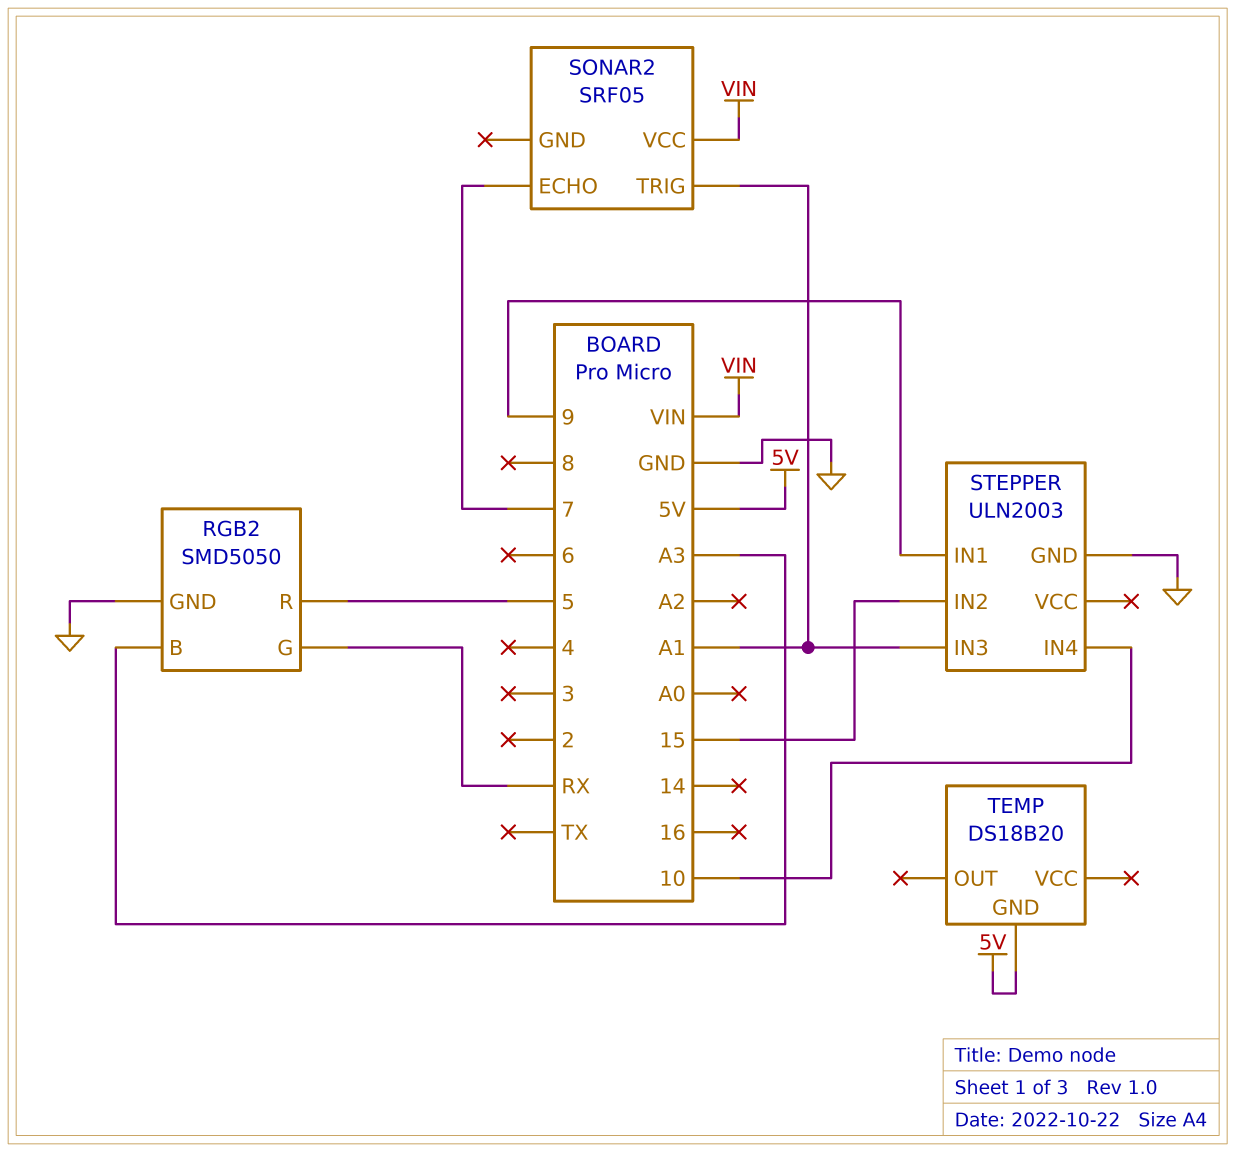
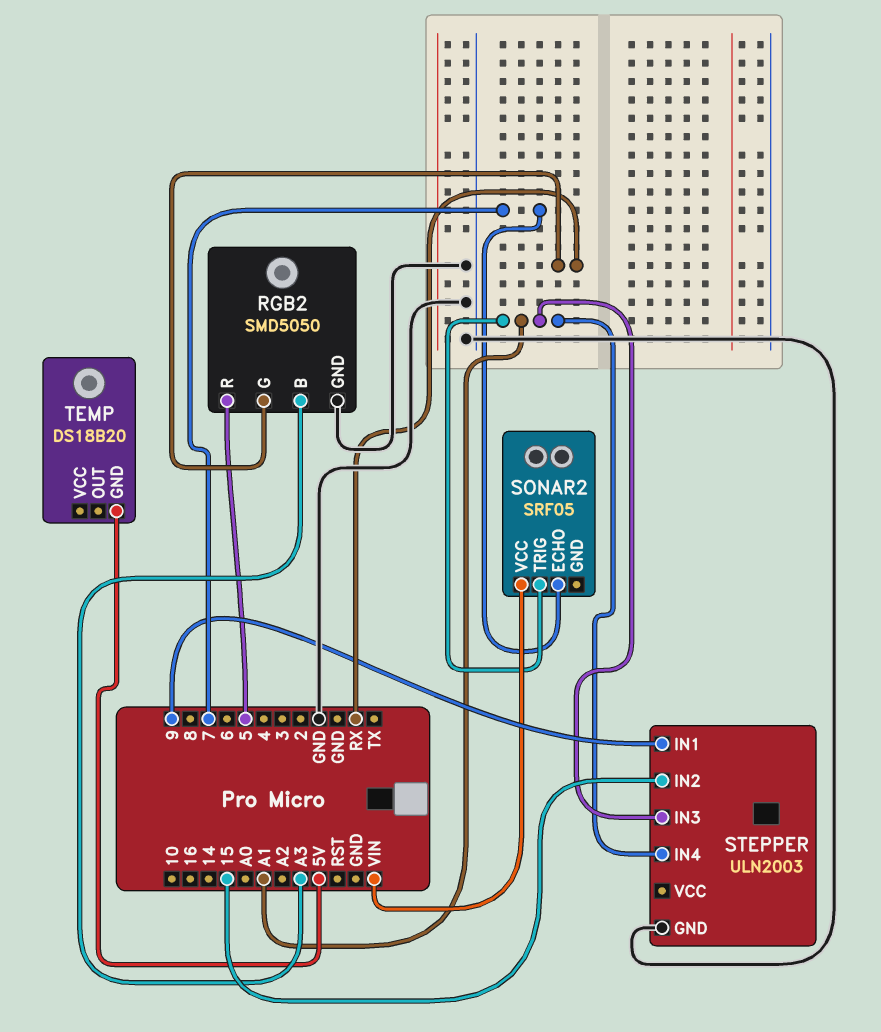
STEPPER pin IN4: 10 -> A1

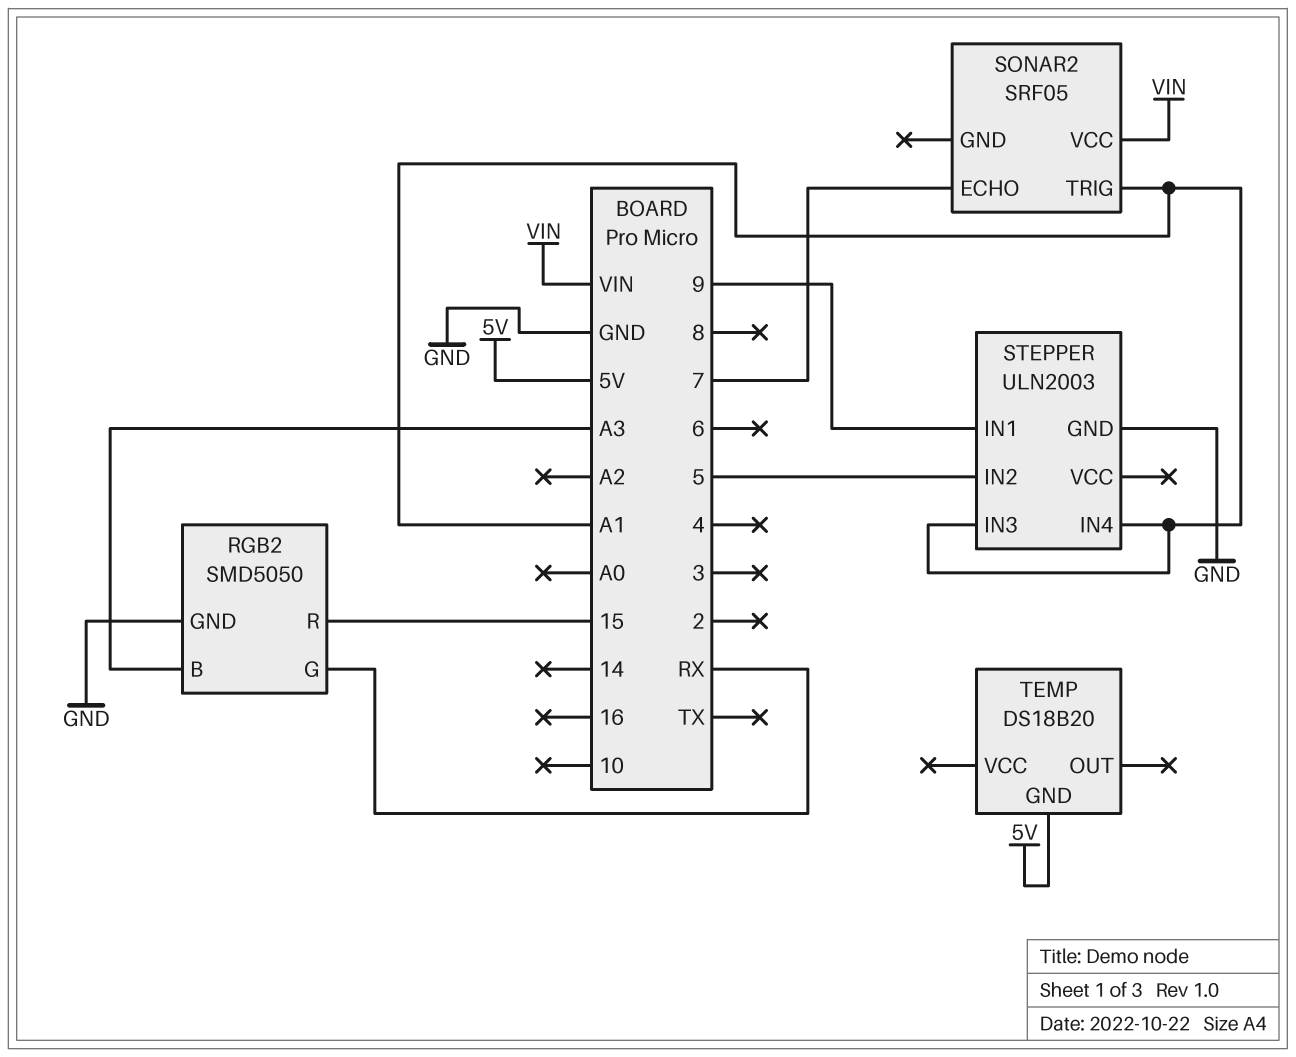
RGB2 pin R: 5 -> 15
STEPPER pin IN2: 15 -> 5

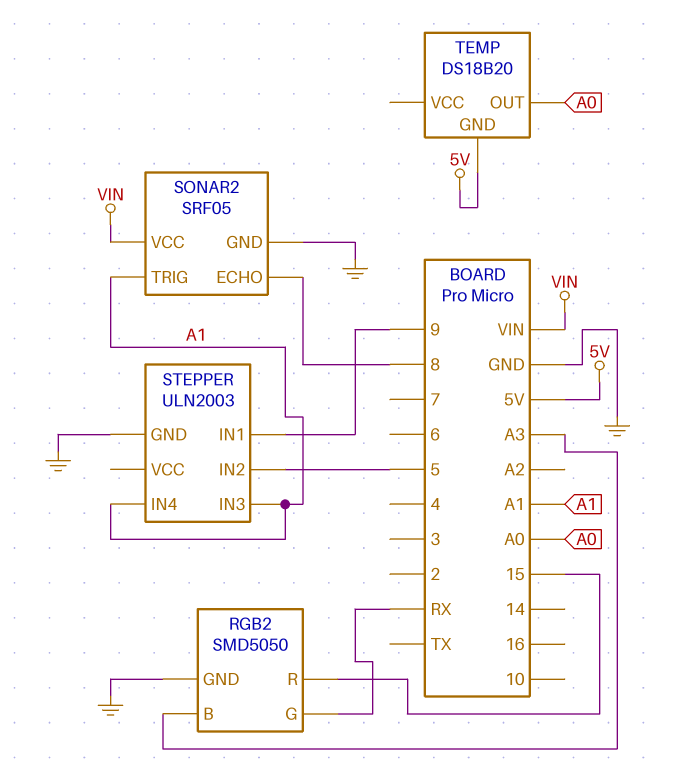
SONAR2 pin ECHO: 7 -> 8
SONAR2 pin GND: none -> GND
TEMP pin OUT: none -> A0

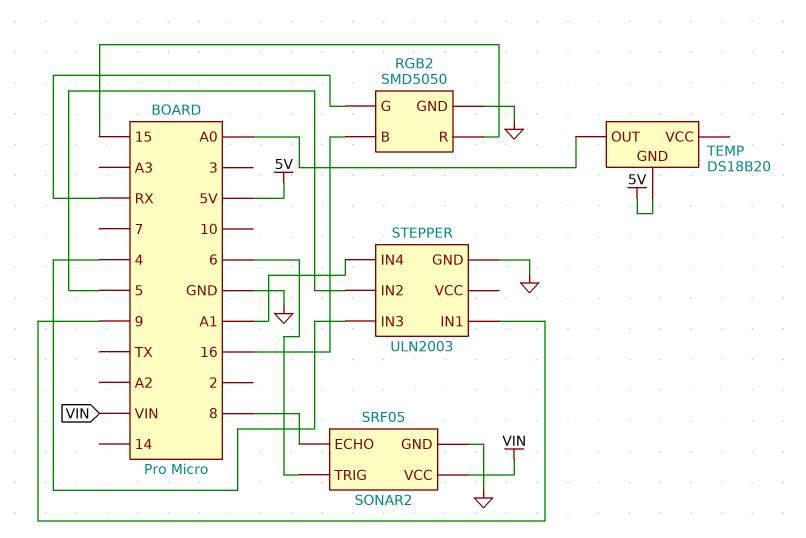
RGB2 pin B: A3 -> 16
SONAR2 pin TRIG: A1 -> 6
STEPPER pin IN3: A1 -> 4

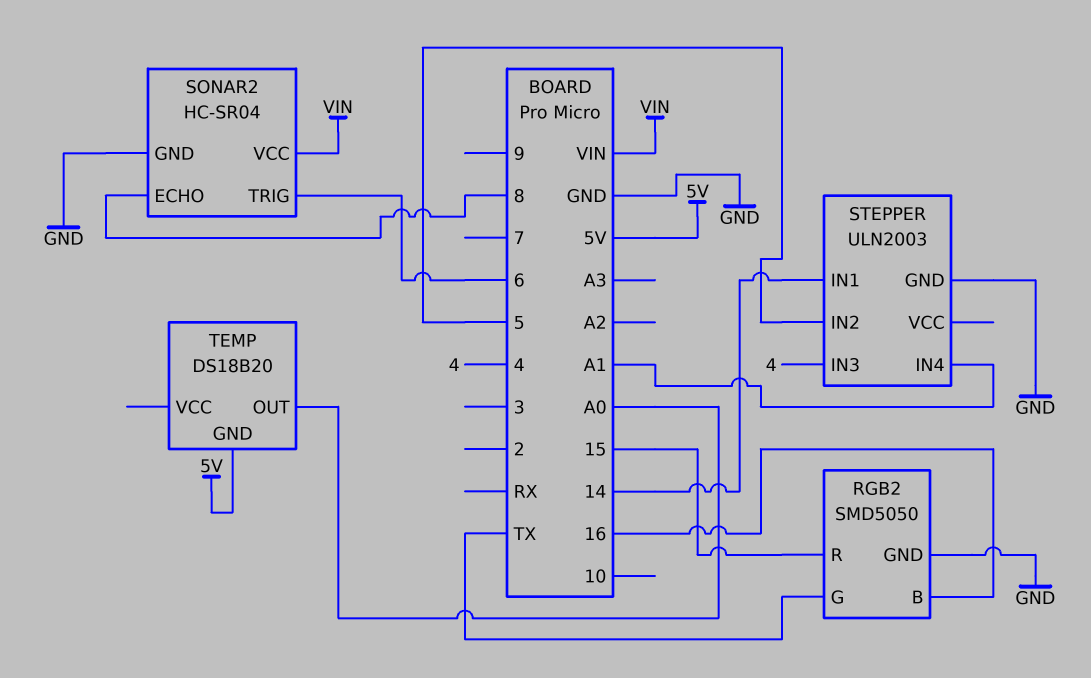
RGB2 pin G: RX -> TX
SONAR2: SRF05 -> HC-SR04
STEPPER pin IN1: 9 -> 14

